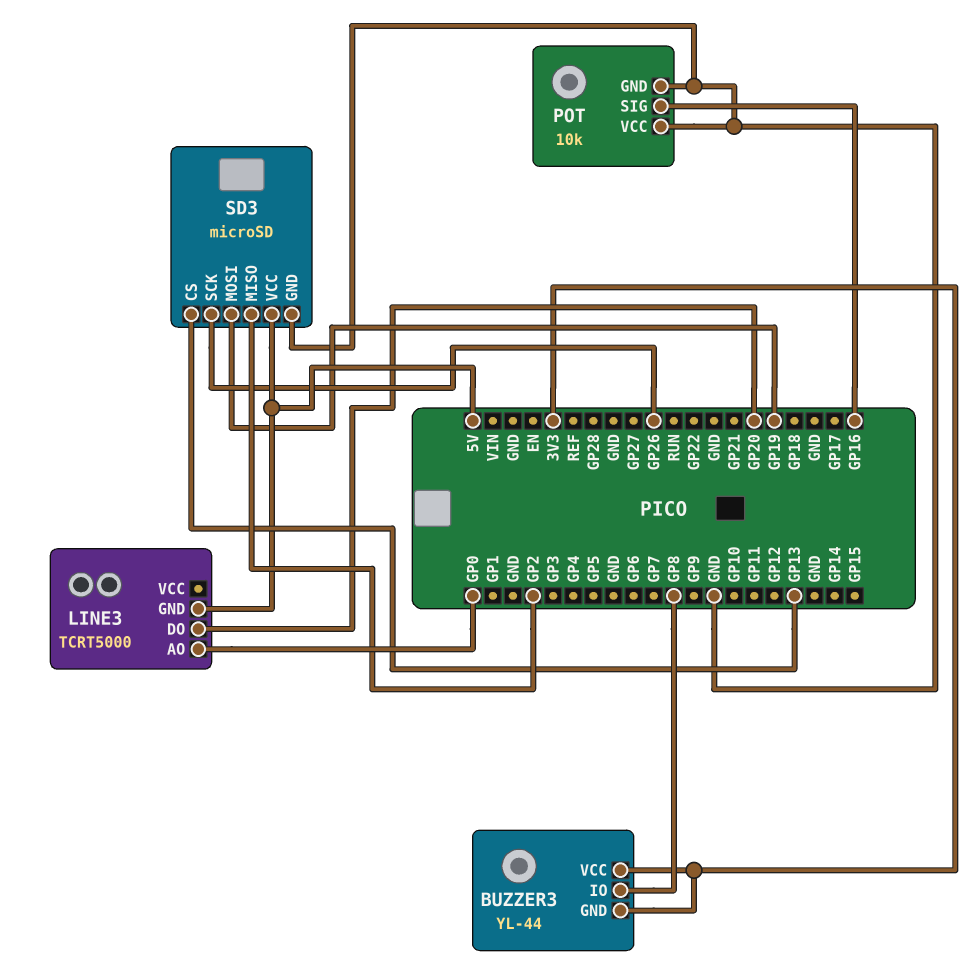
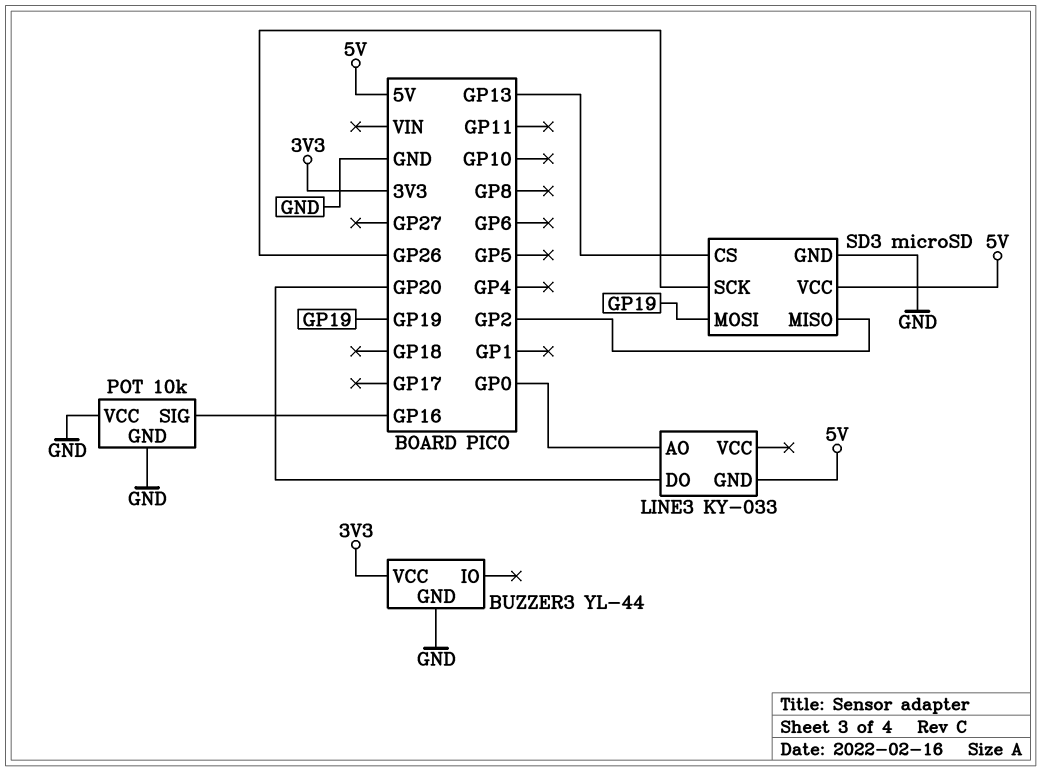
BUZZER3 pin GND: 3V3 -> GND
BUZZER3 pin IO: GP8 -> none
LINE3: TCRT5000 -> KY-033

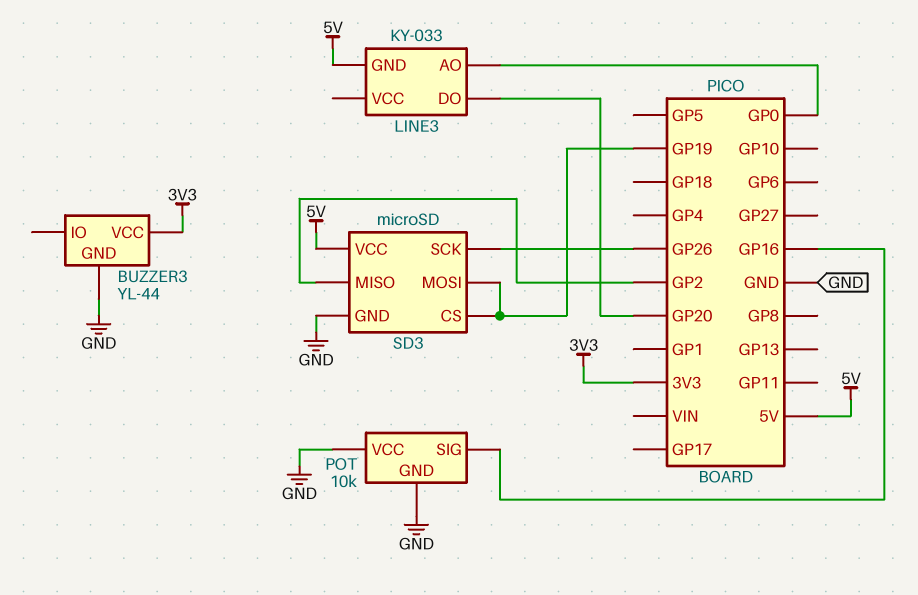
SD3 pin CS: GP13 -> GP19

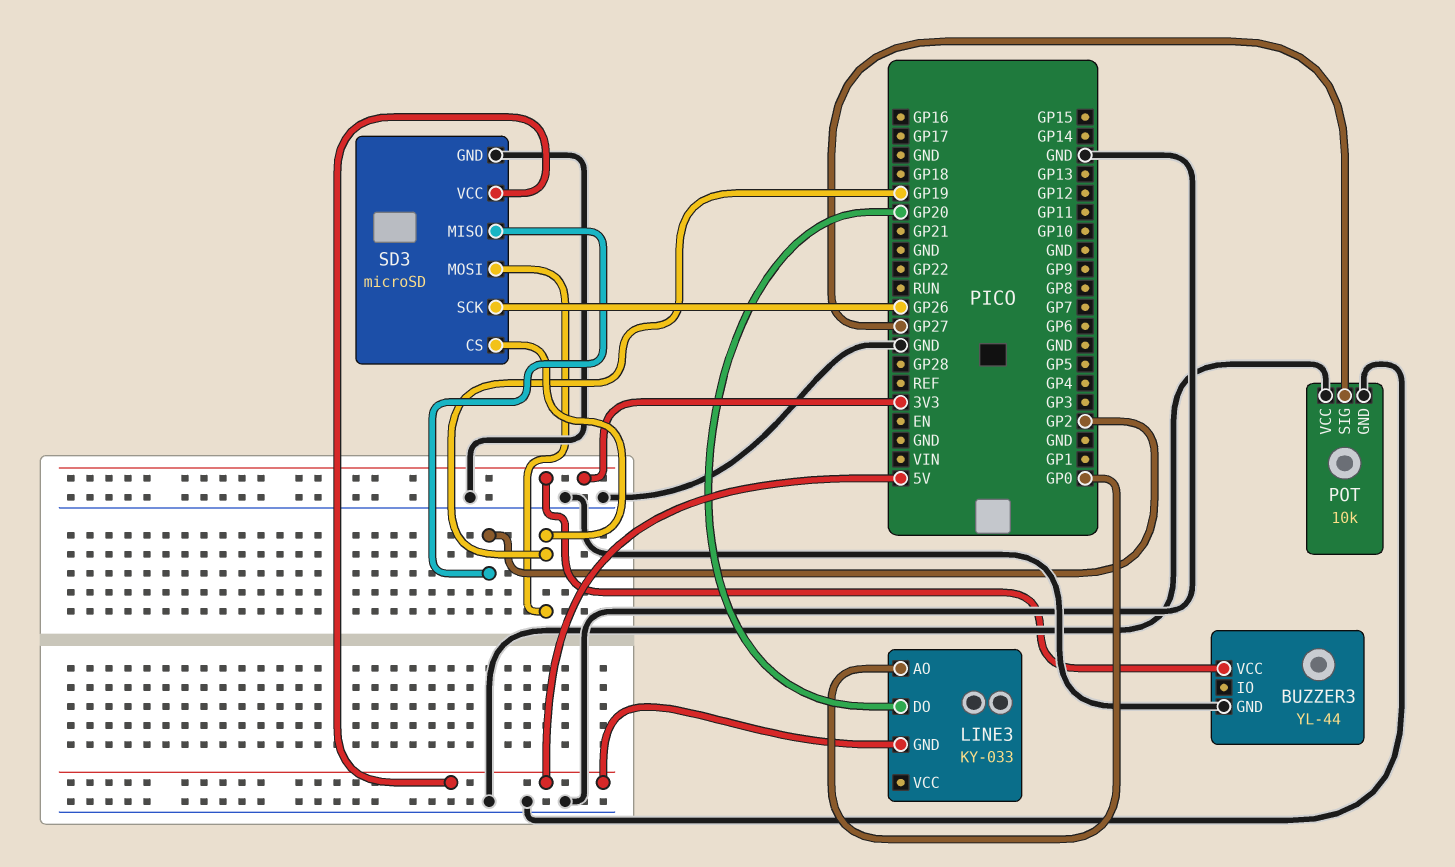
POT pin SIG: GP16 -> GP27

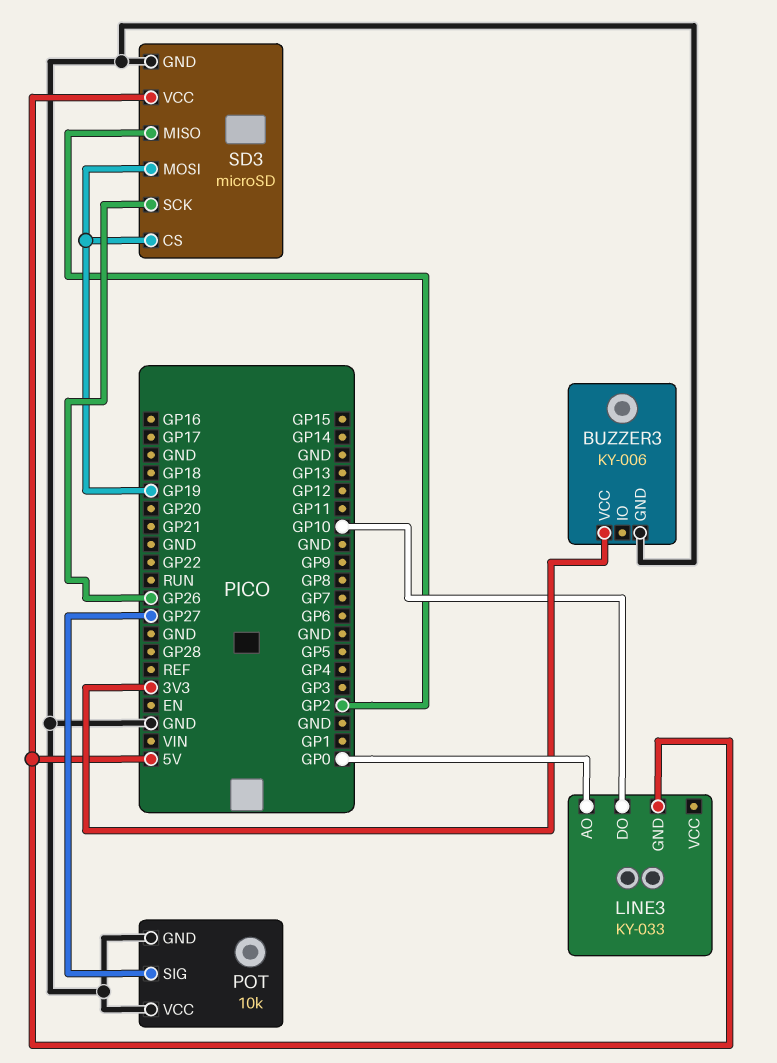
BUZZER3: YL-44 -> KY-006
LINE3 pin DO: GP20 -> GP10

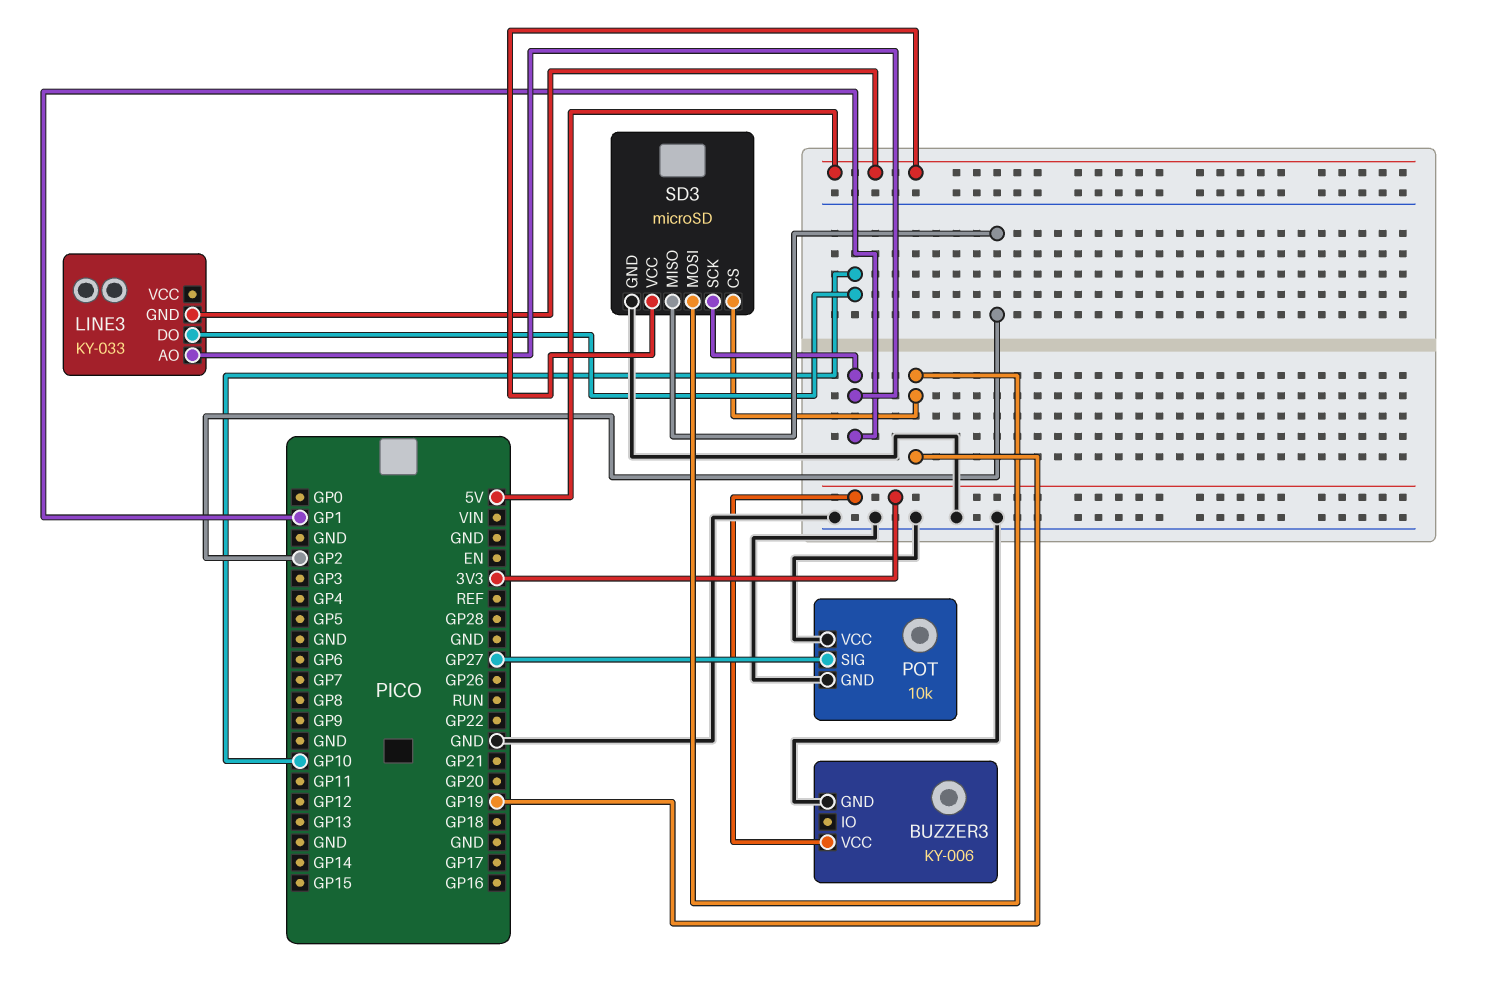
LINE3 pin AO: GP0 -> GP1
SD3 pin SCK: GP26 -> GP1

